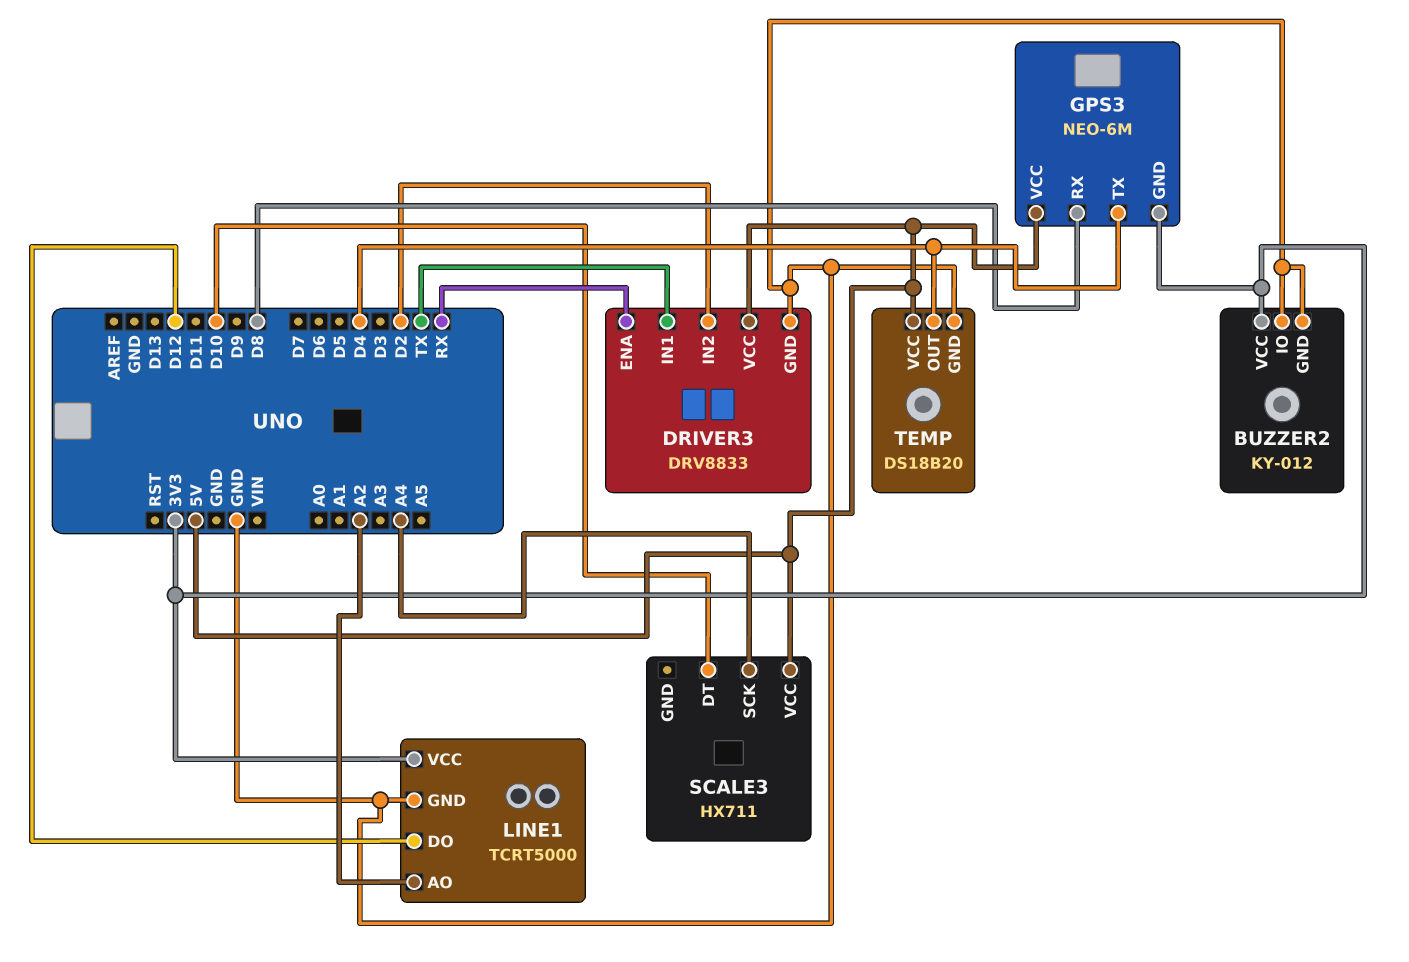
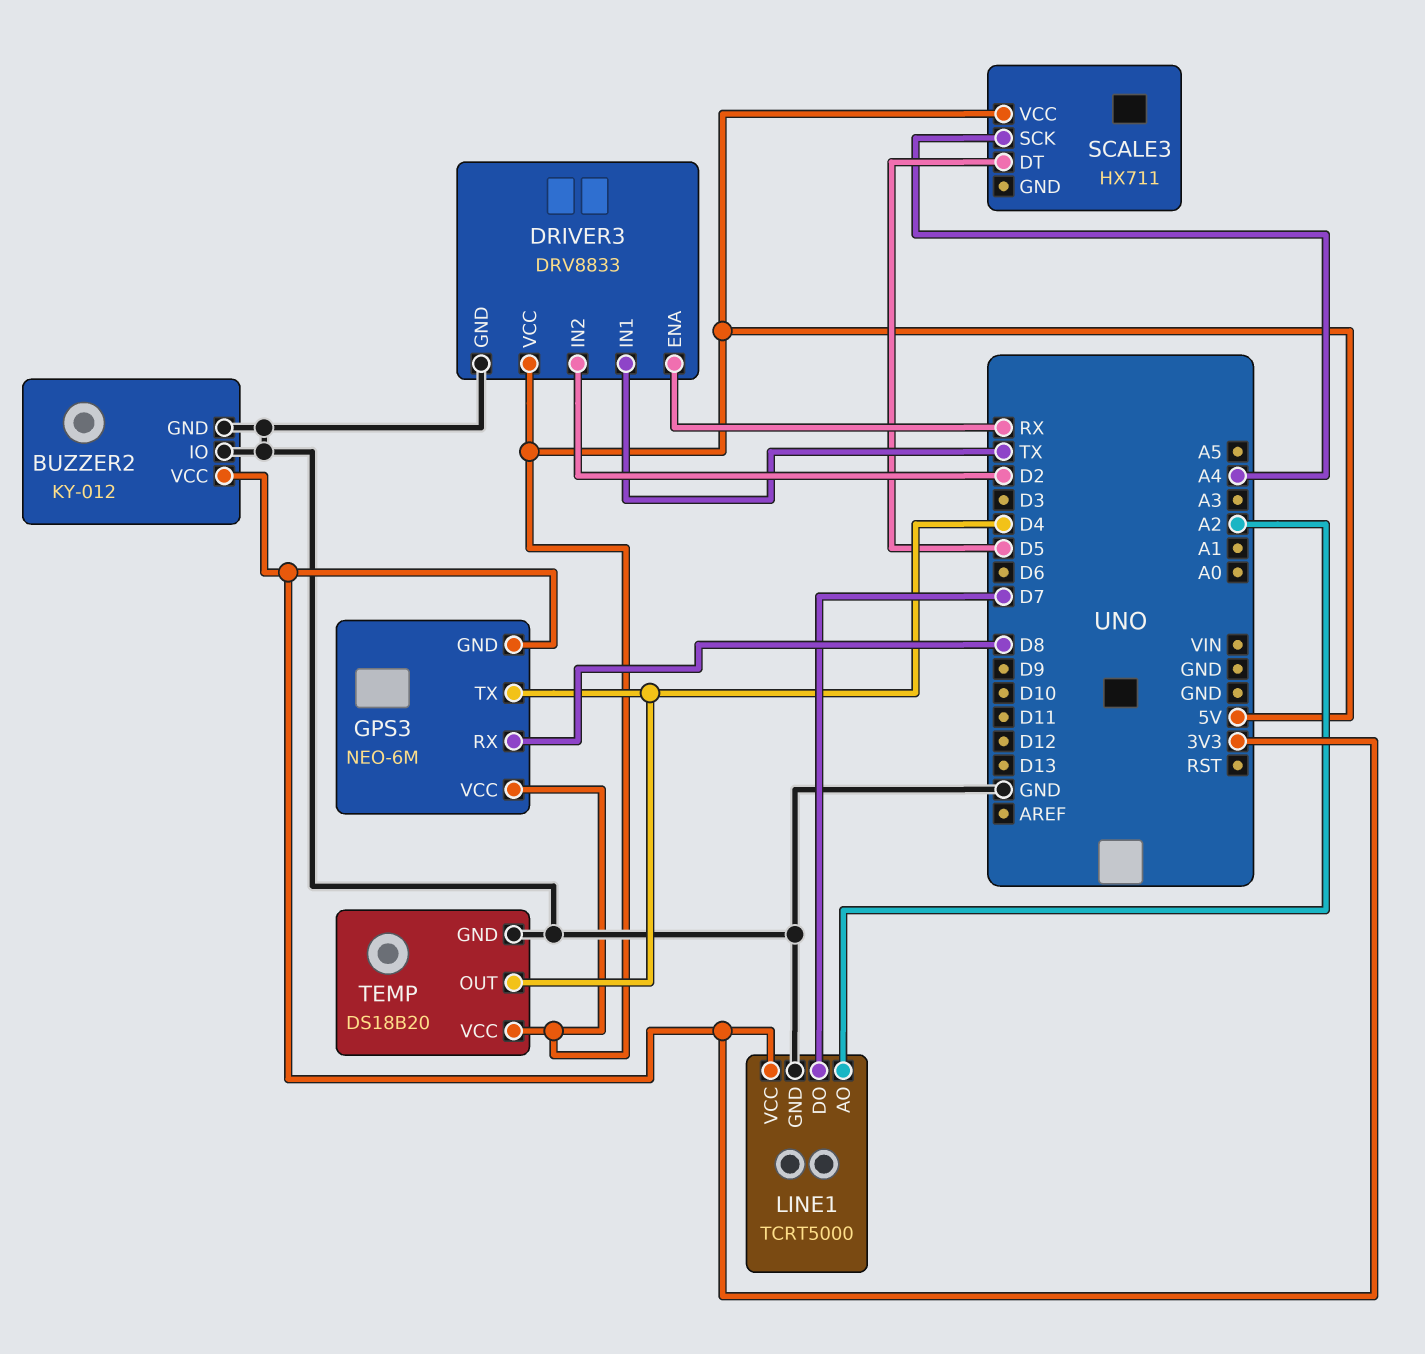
LINE1 pin DO: D12 -> D7
SCALE3 pin DT: D10 -> D5

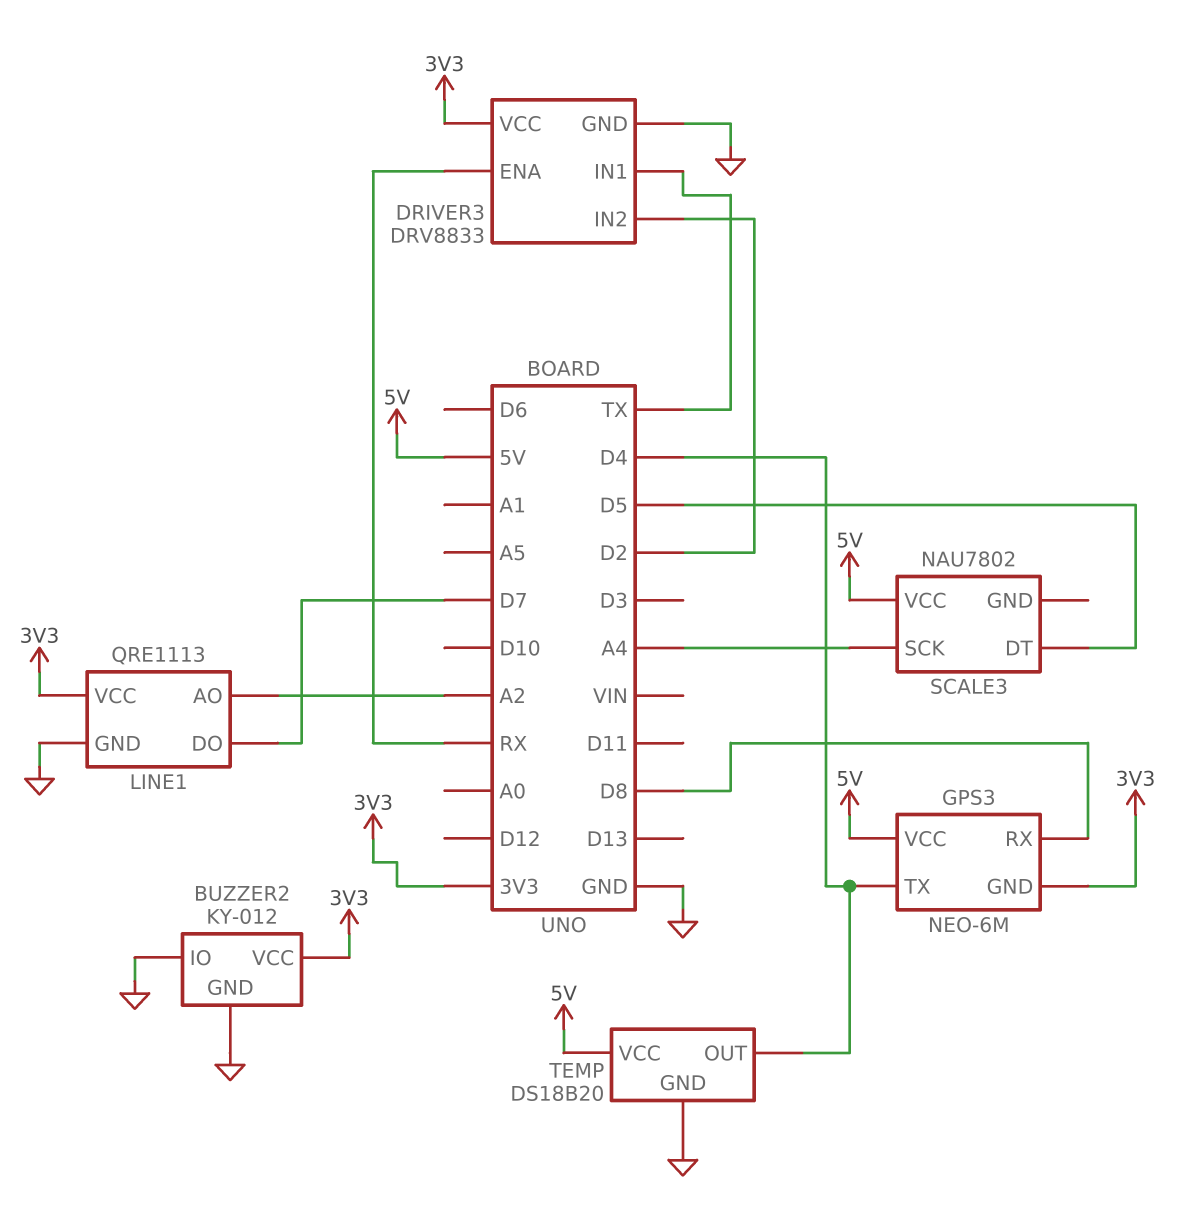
DRIVER3 pin VCC: 5V -> 3V3
LINE1: TCRT5000 -> QRE1113
SCALE3: HX711 -> NAU7802

